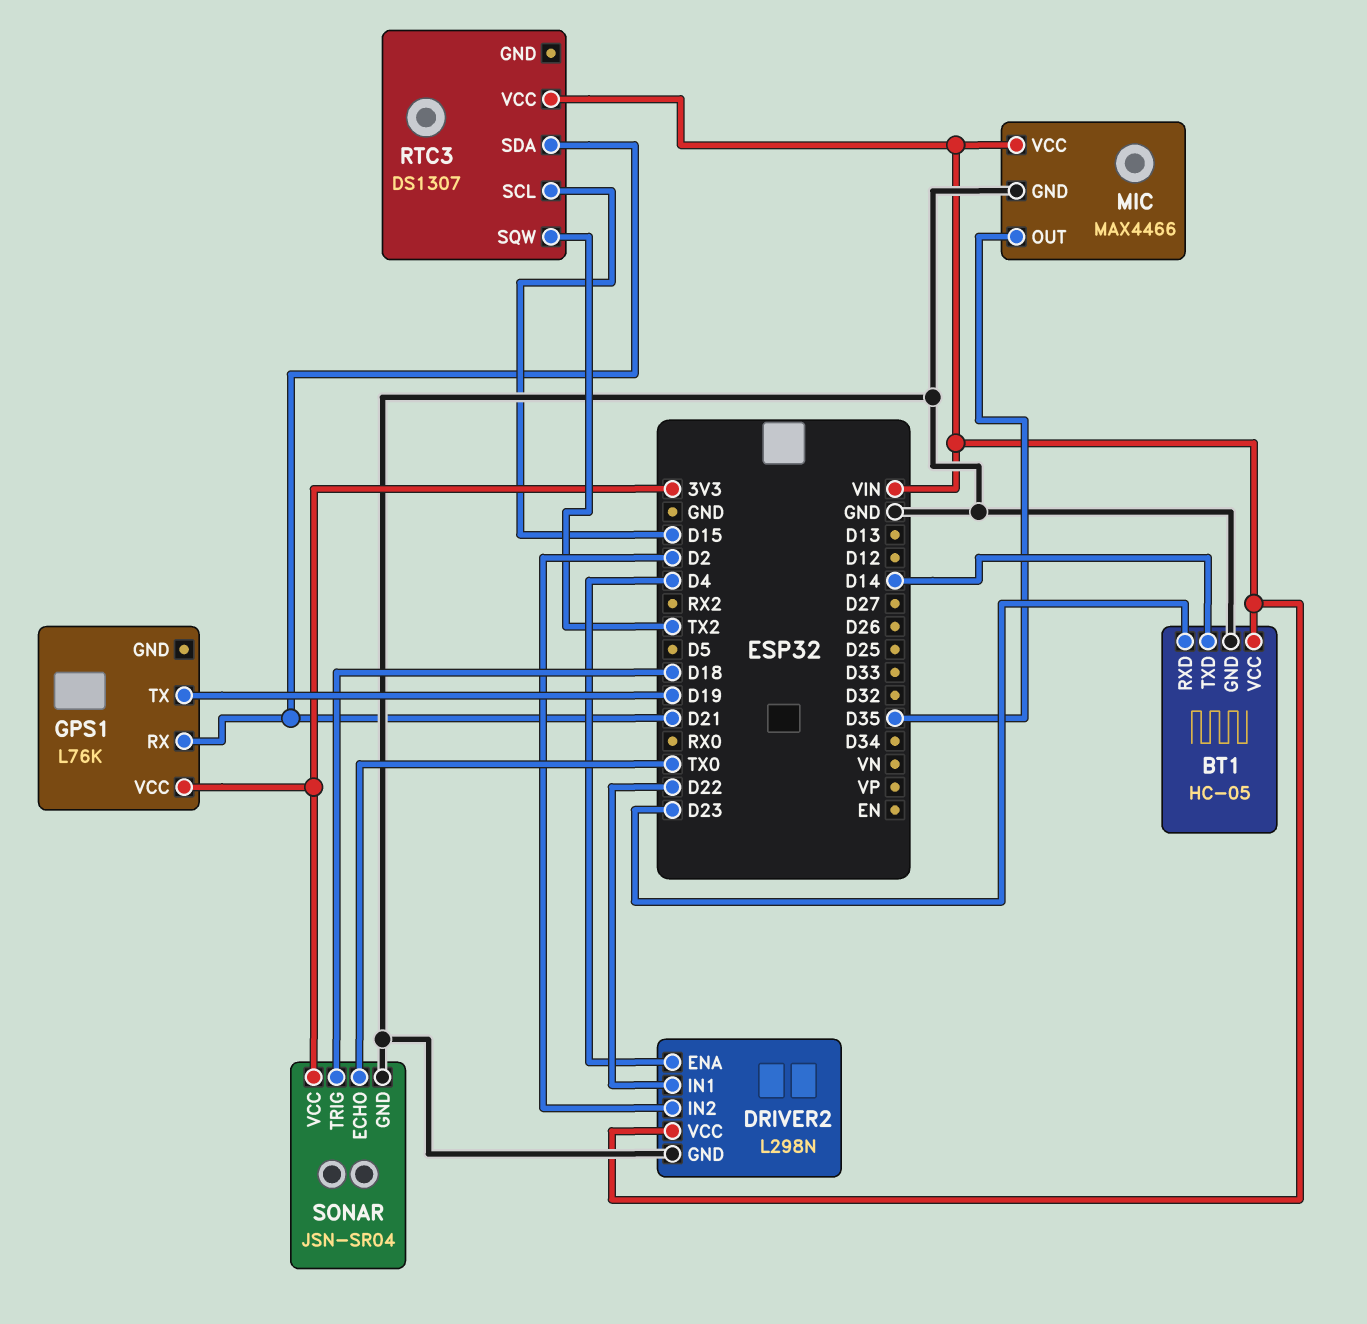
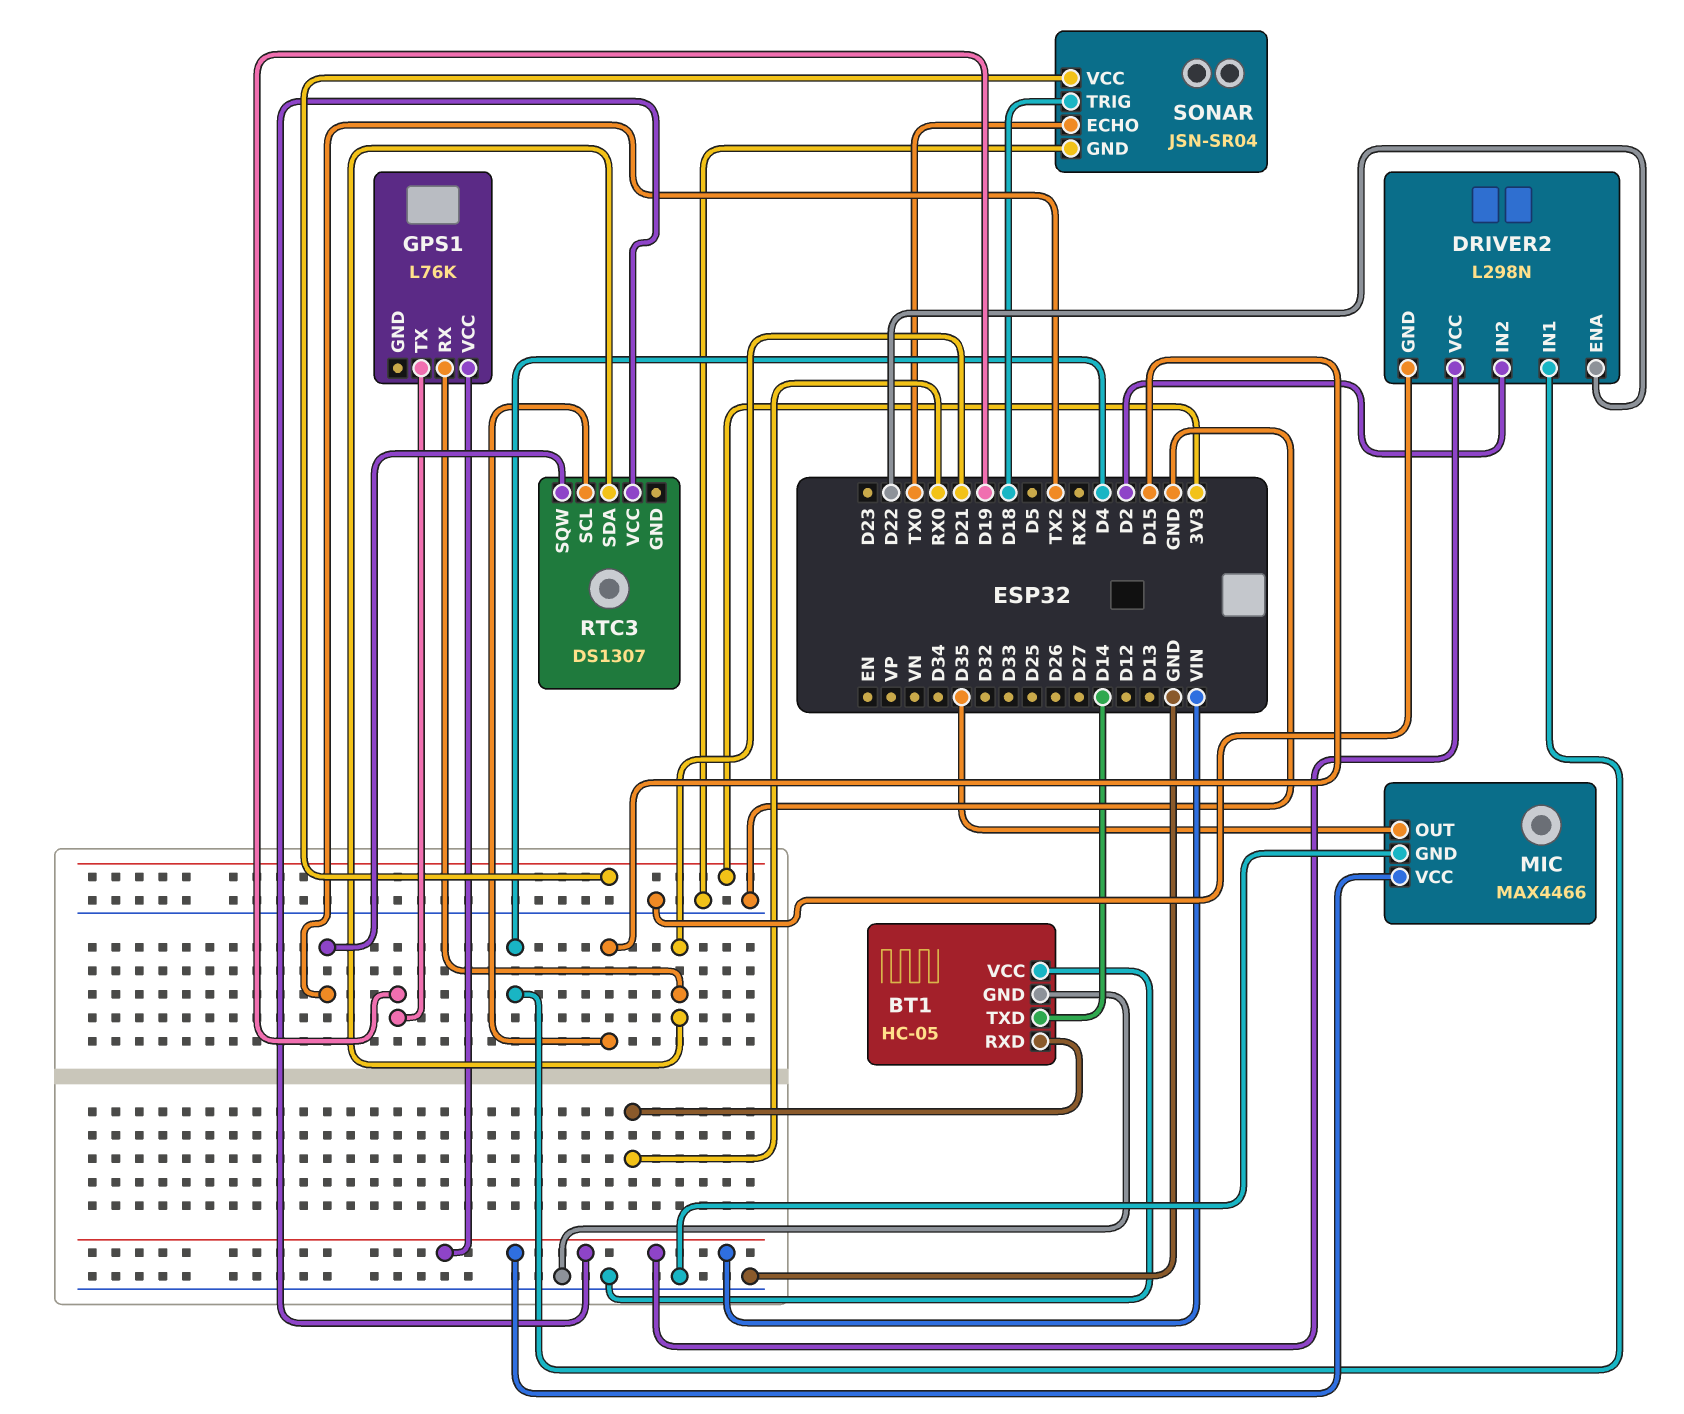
BT1 pin RXD: D23 -> RX0
BT1 pin VCC: VIN -> GND
DRIVER2 pin ENA: D4 -> D22
DRIVER2 pin IN1: D22 -> D4
GPS1 pin VCC: 3V3 -> VIN

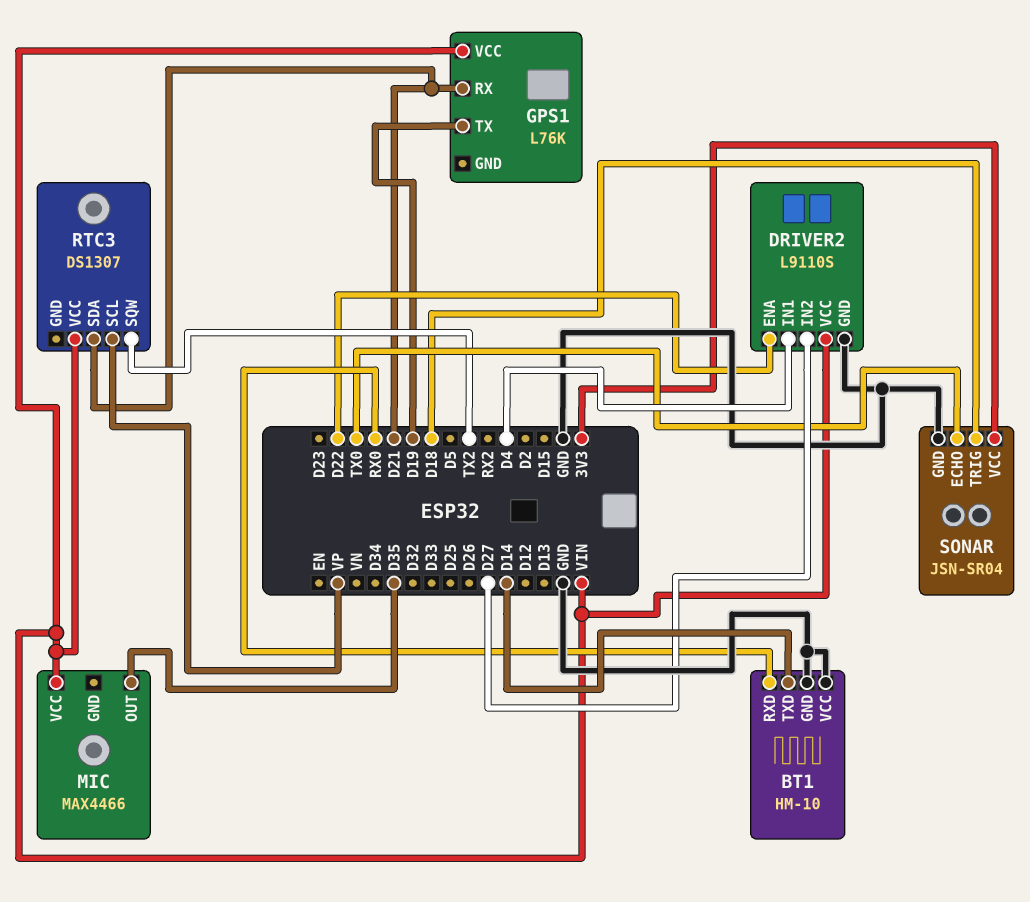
BT1: HC-05 -> HM-10
DRIVER2: L298N -> L9110S
DRIVER2 pin IN2: D2 -> D27
MIC pin GND: GND -> none
RTC3 pin SCL: D15 -> VP

